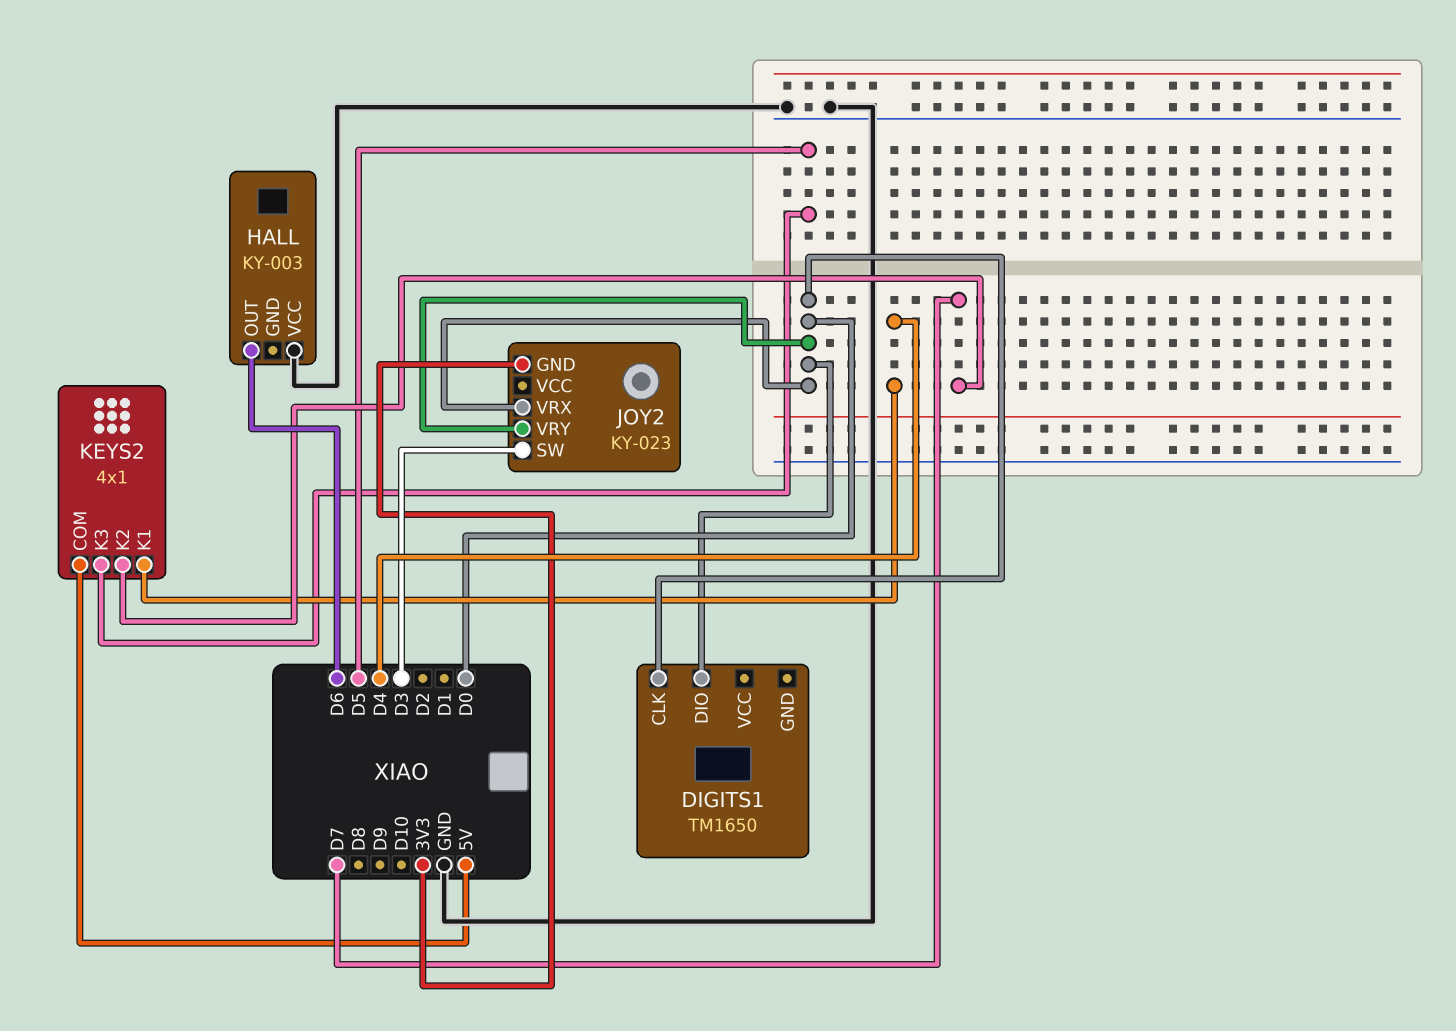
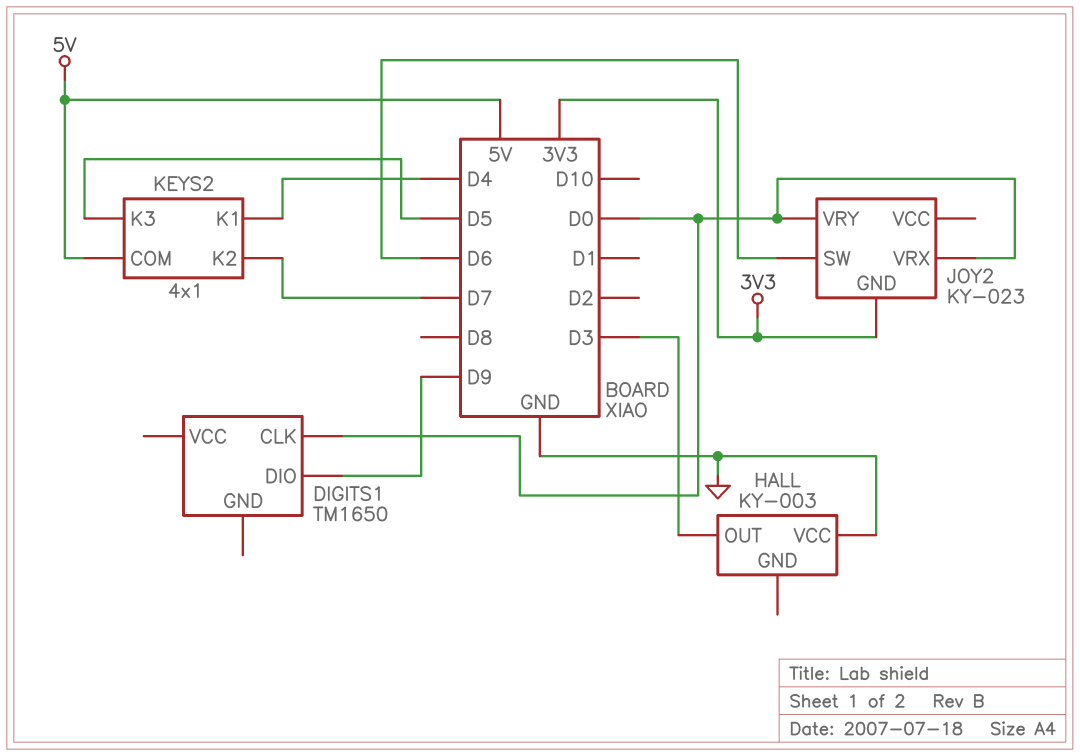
DIGITS1 pin DIO: D0 -> D9
HALL pin OUT: D6 -> D3
JOY2 pin SW: D3 -> D6

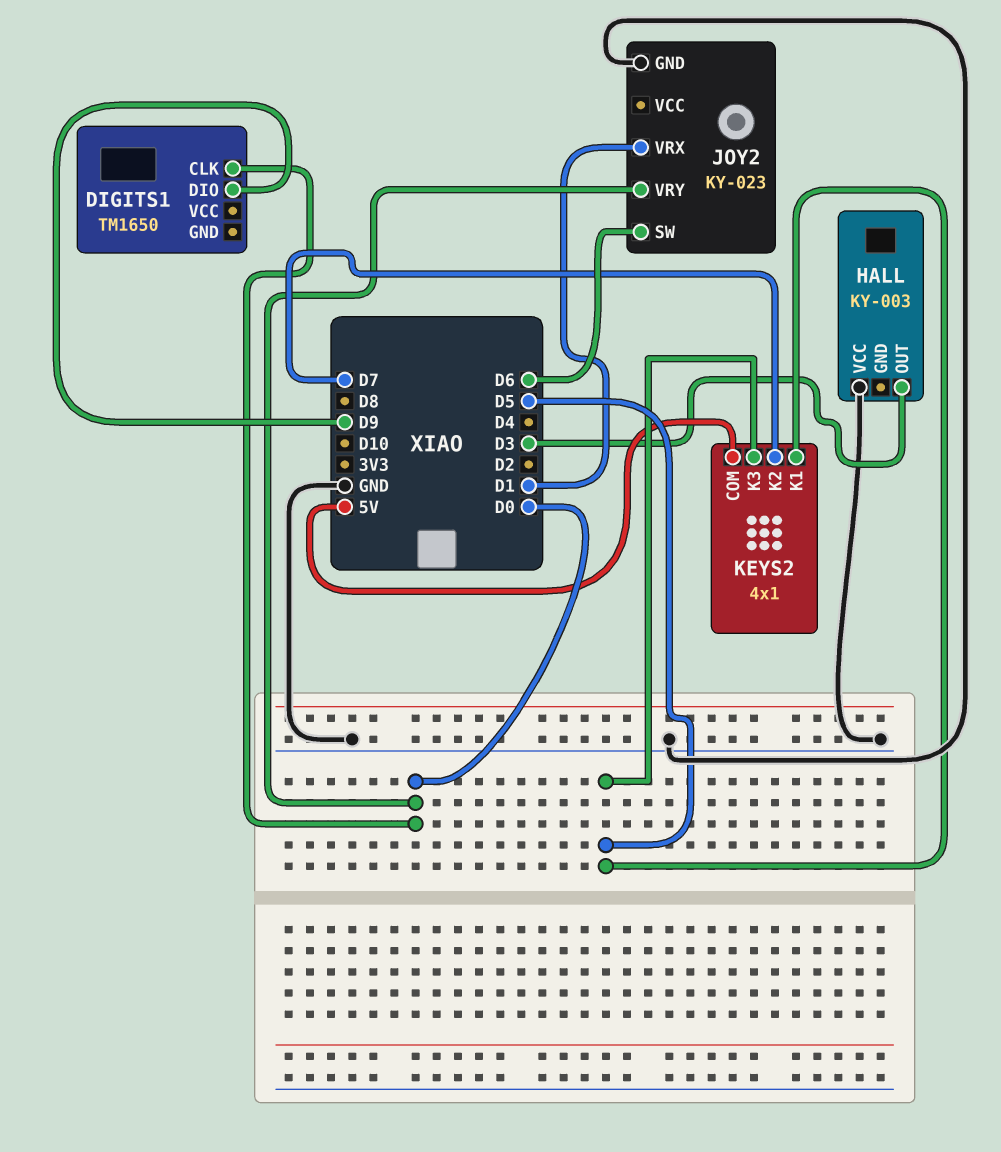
JOY2 pin GND: 3V3 -> GND
JOY2 pin VRX: D0 -> D1
KEYS2 pin K1: D4 -> D5

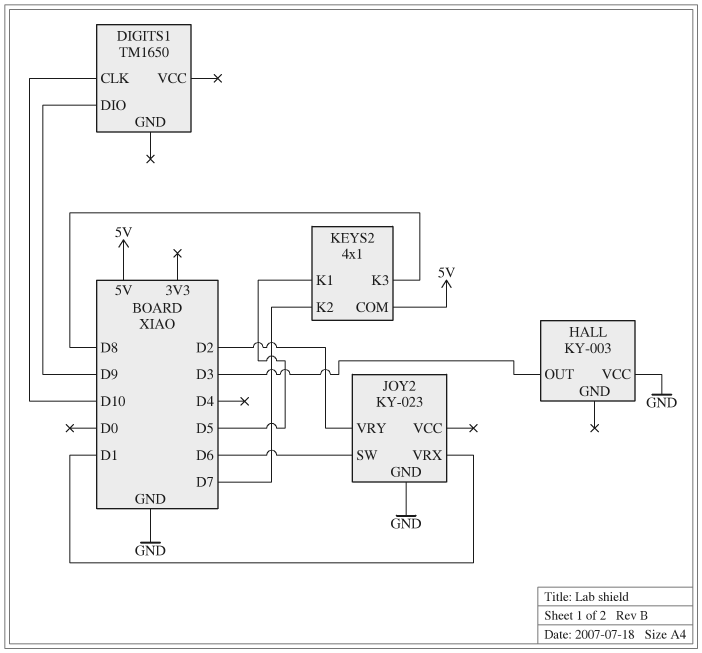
DIGITS1 pin CLK: D0 -> D10
JOY2 pin VRY: D0 -> D2
KEYS2 pin K3: D5 -> D8

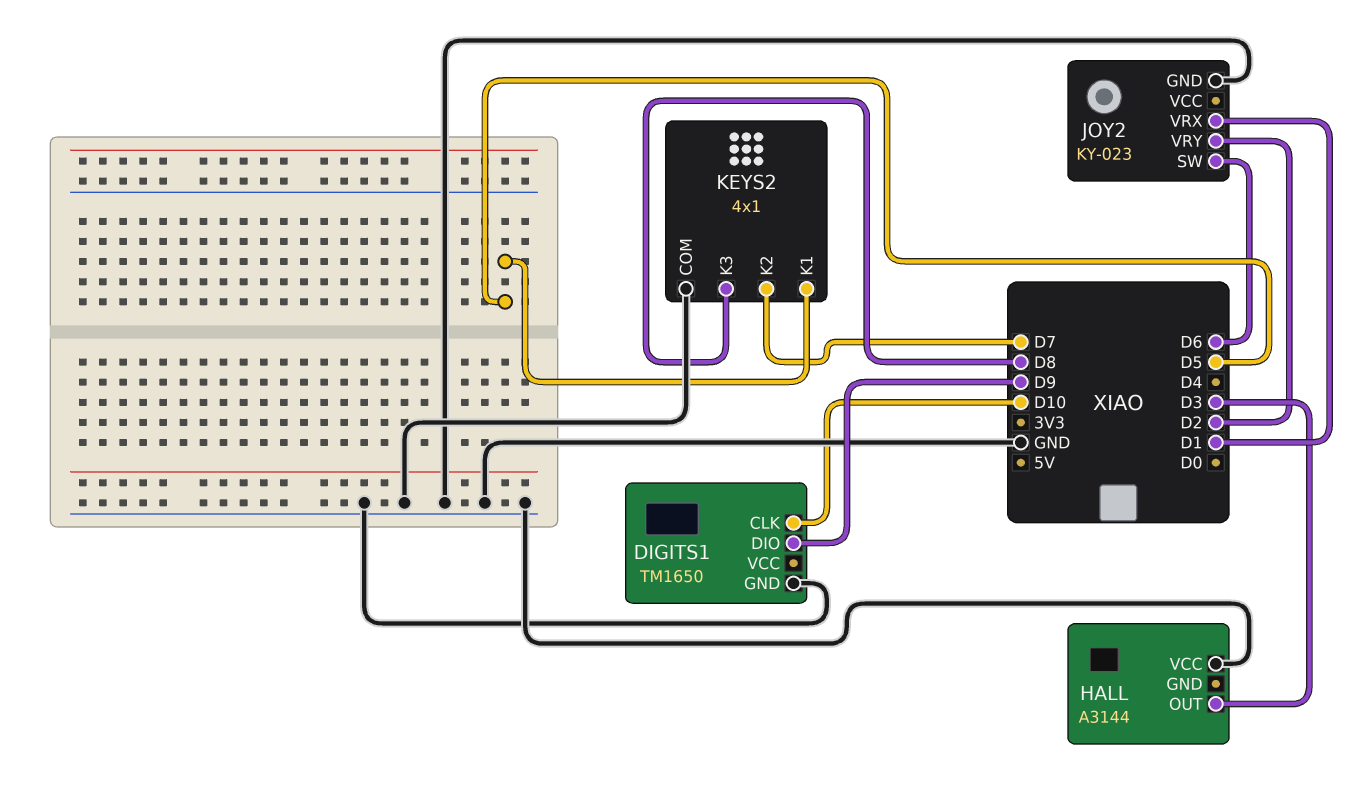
DIGITS1 pin GND: none -> GND
HALL: KY-003 -> A3144
KEYS2 pin COM: 5V -> GND

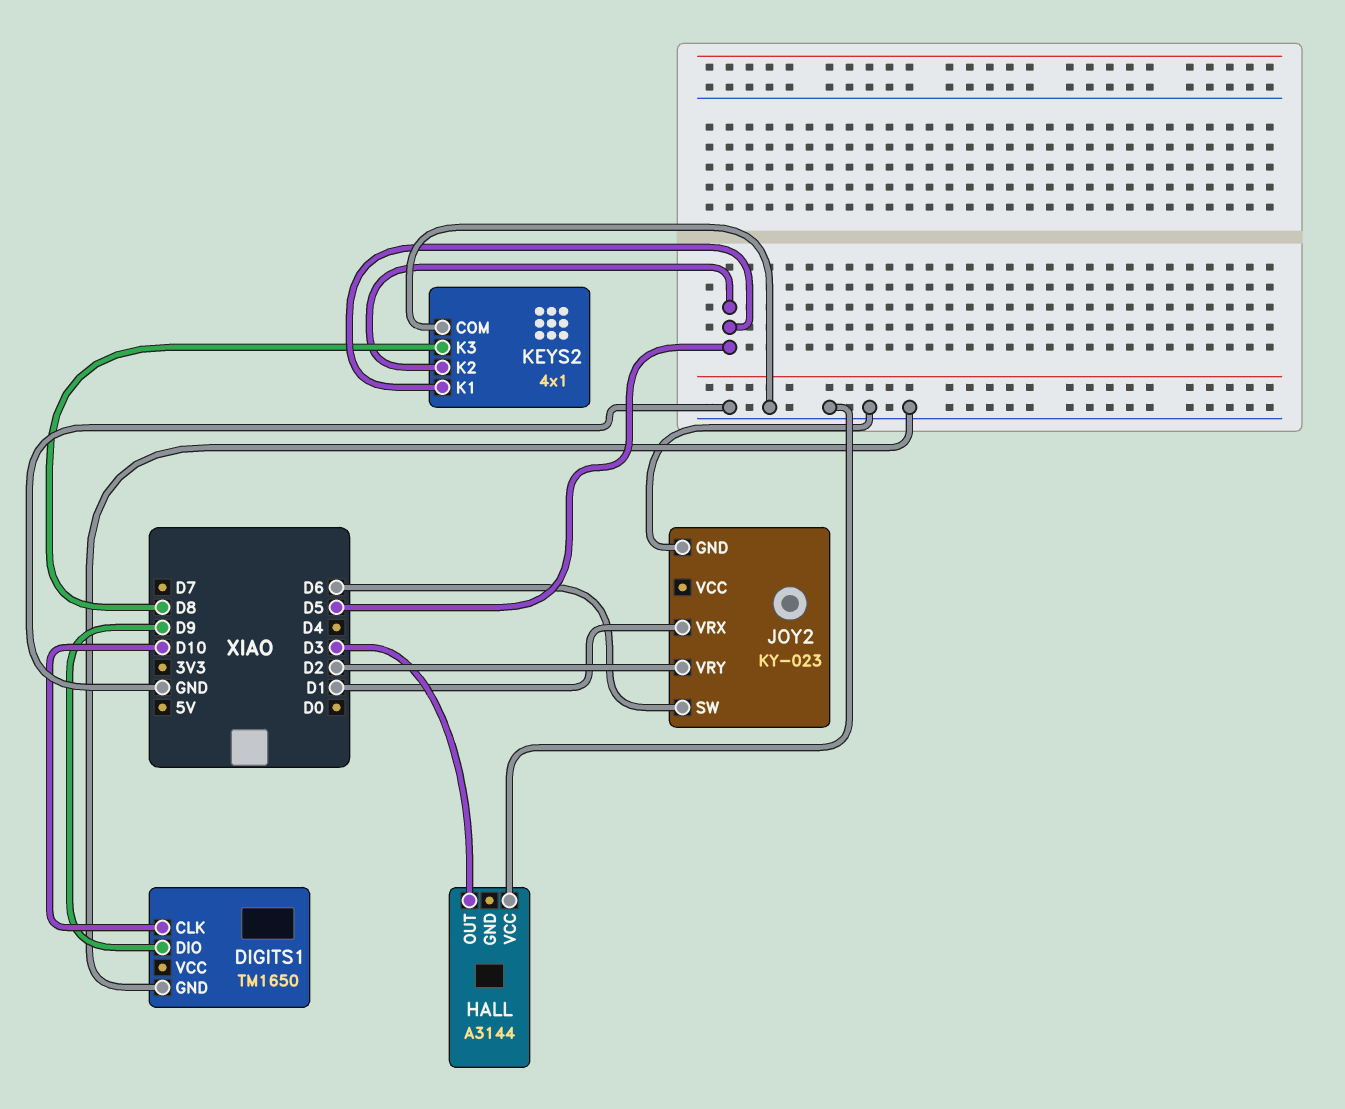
KEYS2 pin K2: D7 -> D5

